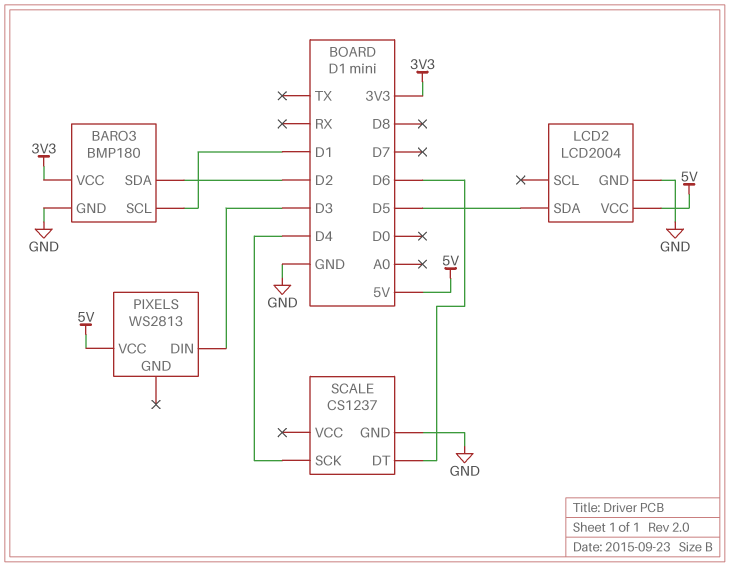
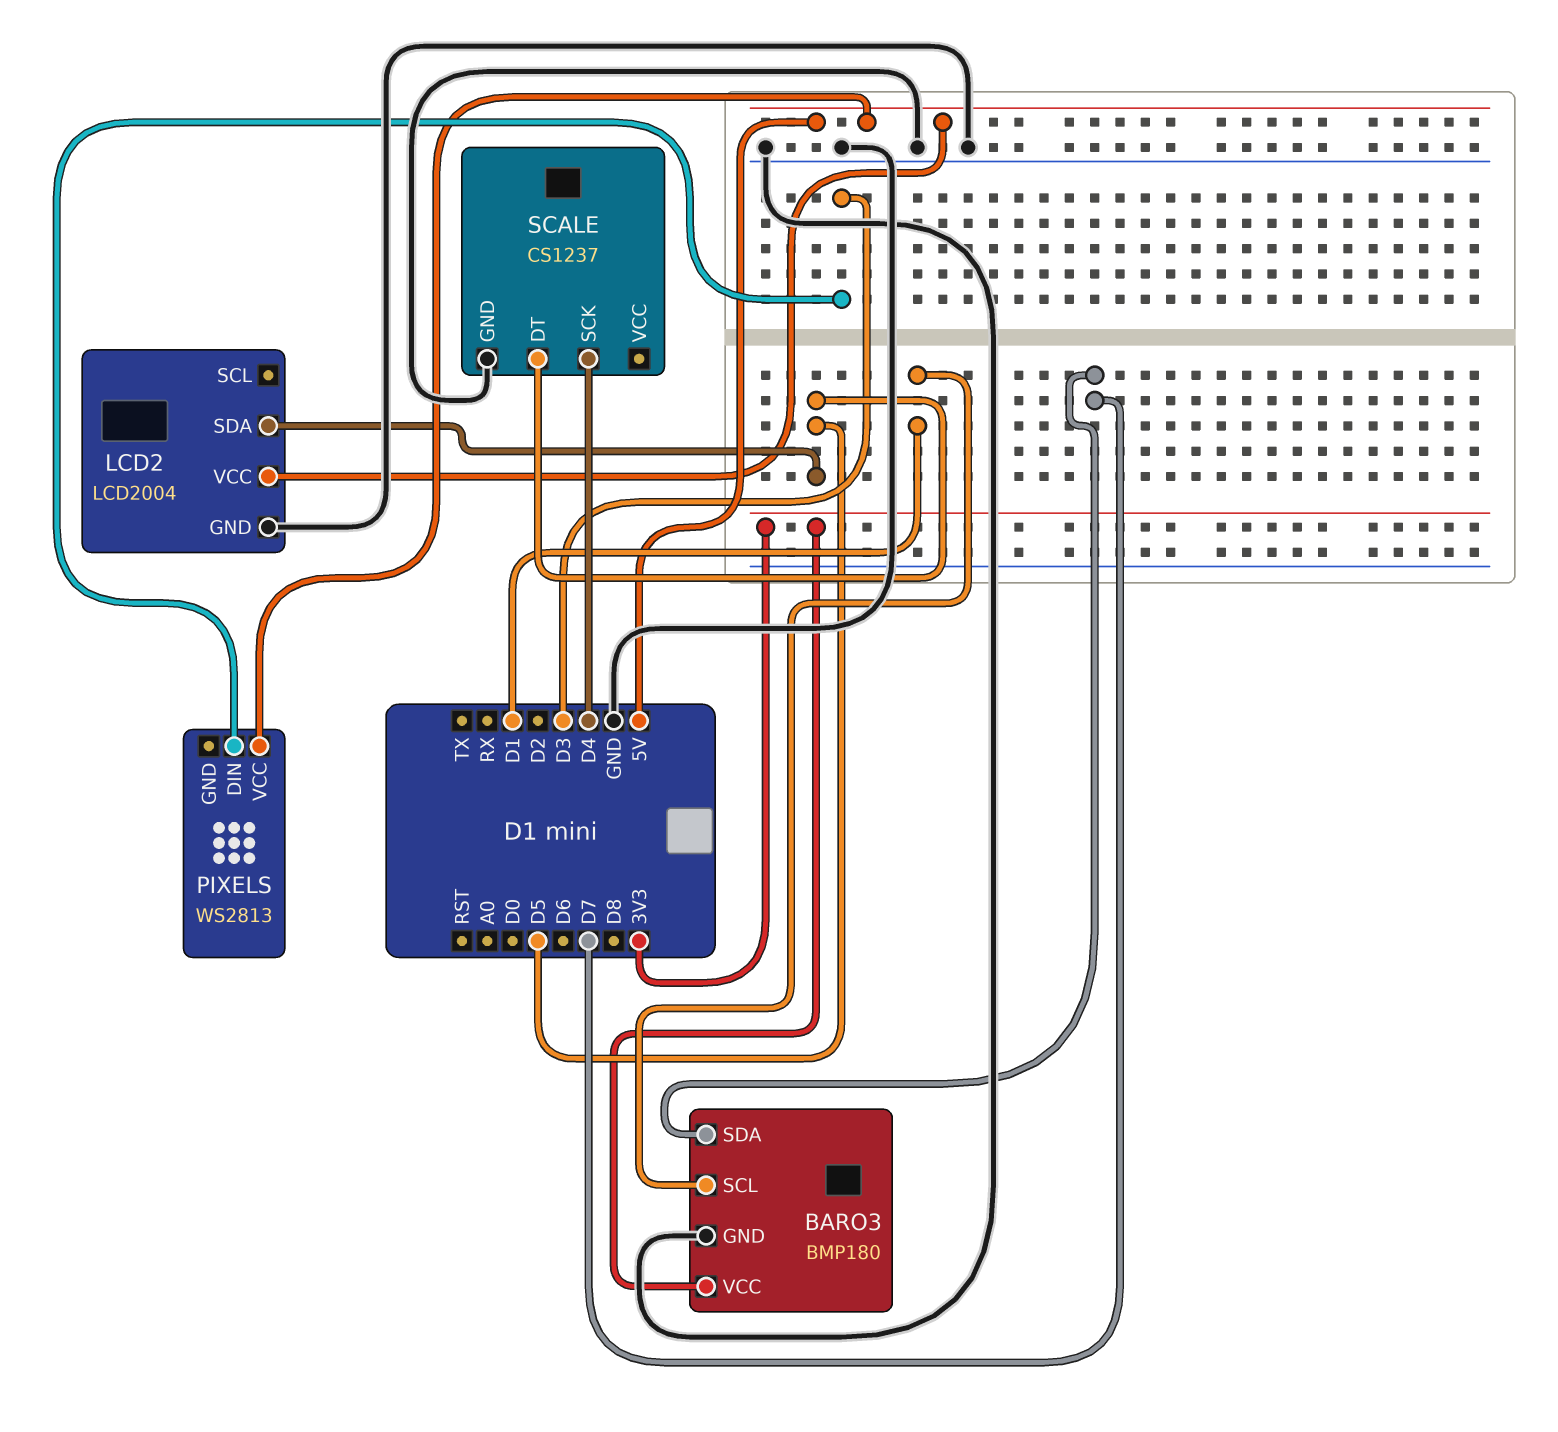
BARO3 pin SDA: D2 -> D7
SCALE pin DT: D6 -> D5

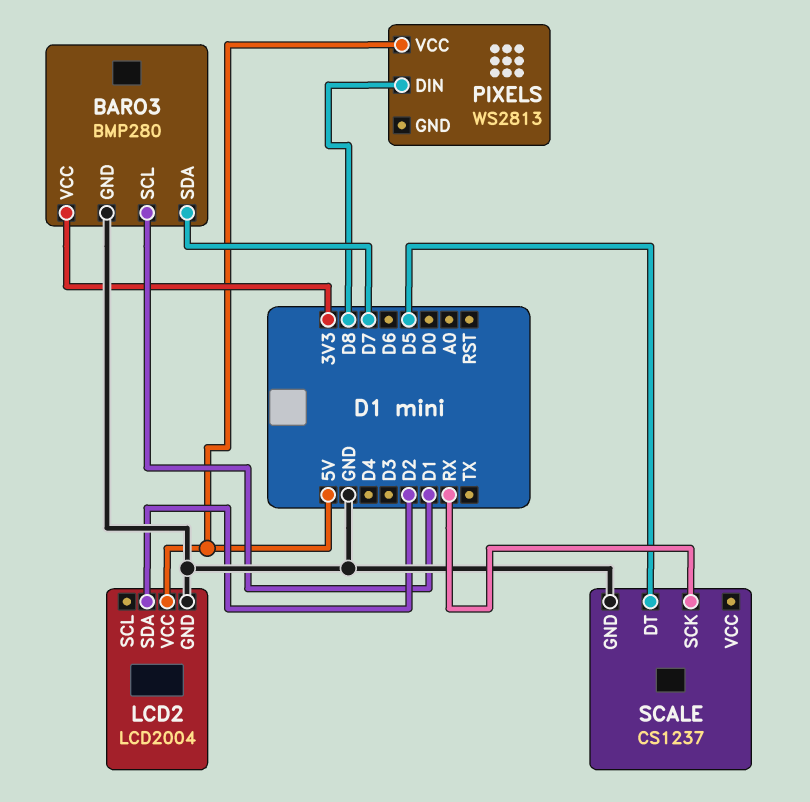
BARO3: BMP180 -> BMP280
LCD2 pin SDA: D5 -> D2
PIXELS pin DIN: D3 -> D8
SCALE pin SCK: D4 -> RX

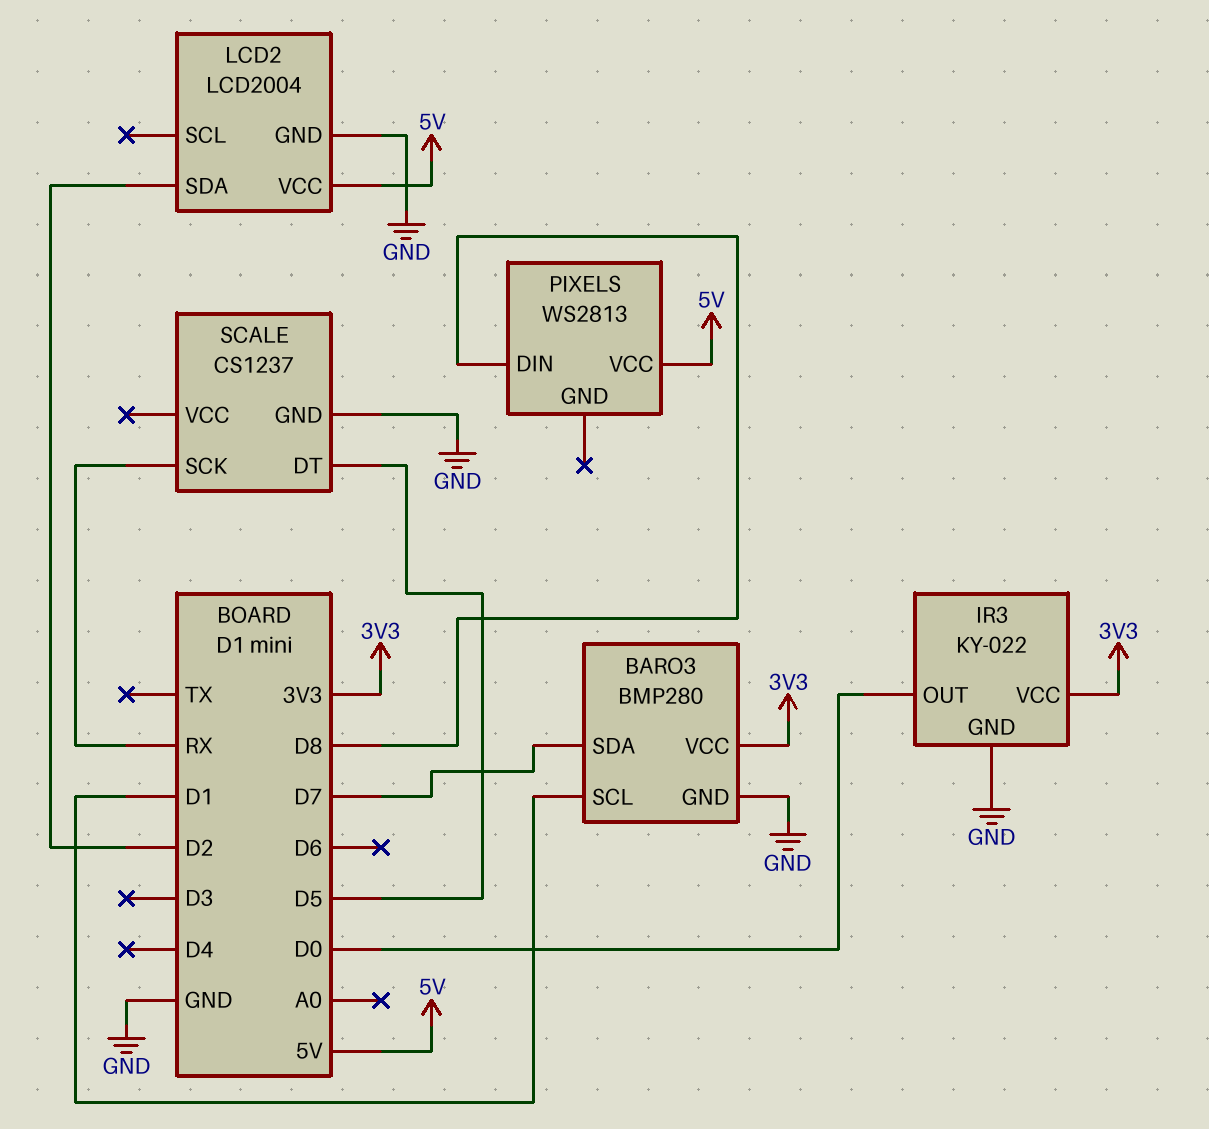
IR3: none -> KY-022
IR3 pin GND: none -> GND
IR3 pin OUT: none -> D0
IR3 pin VCC: none -> 3V3

